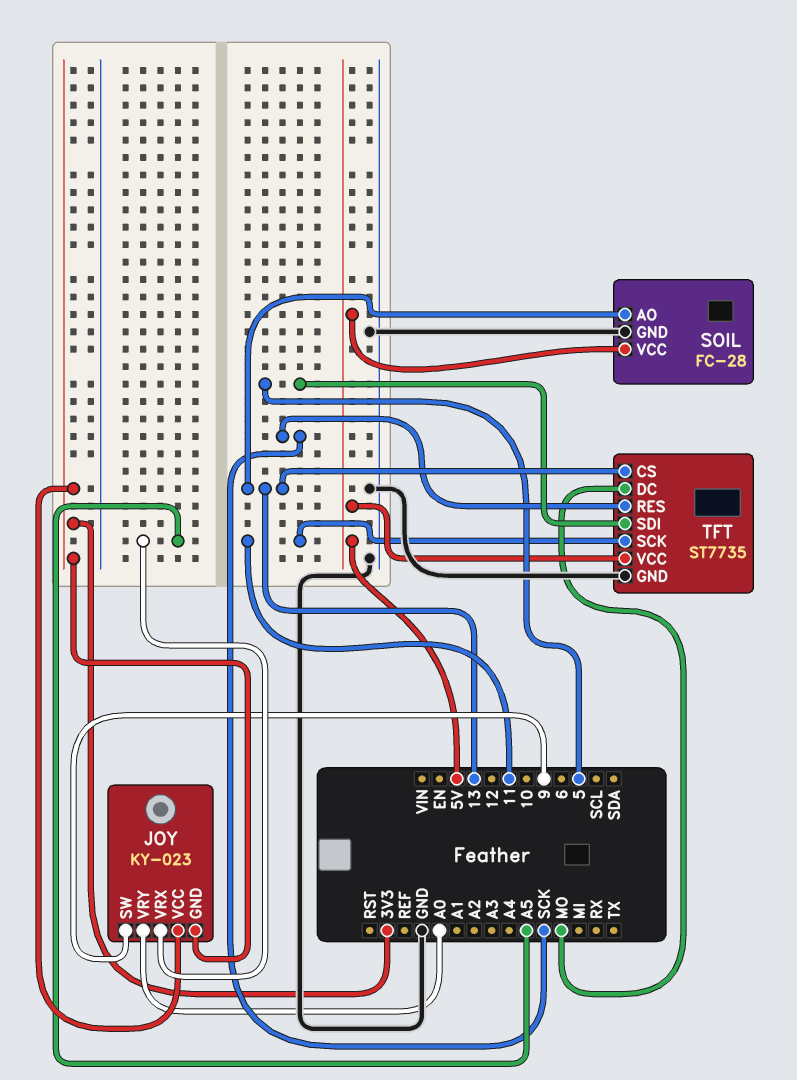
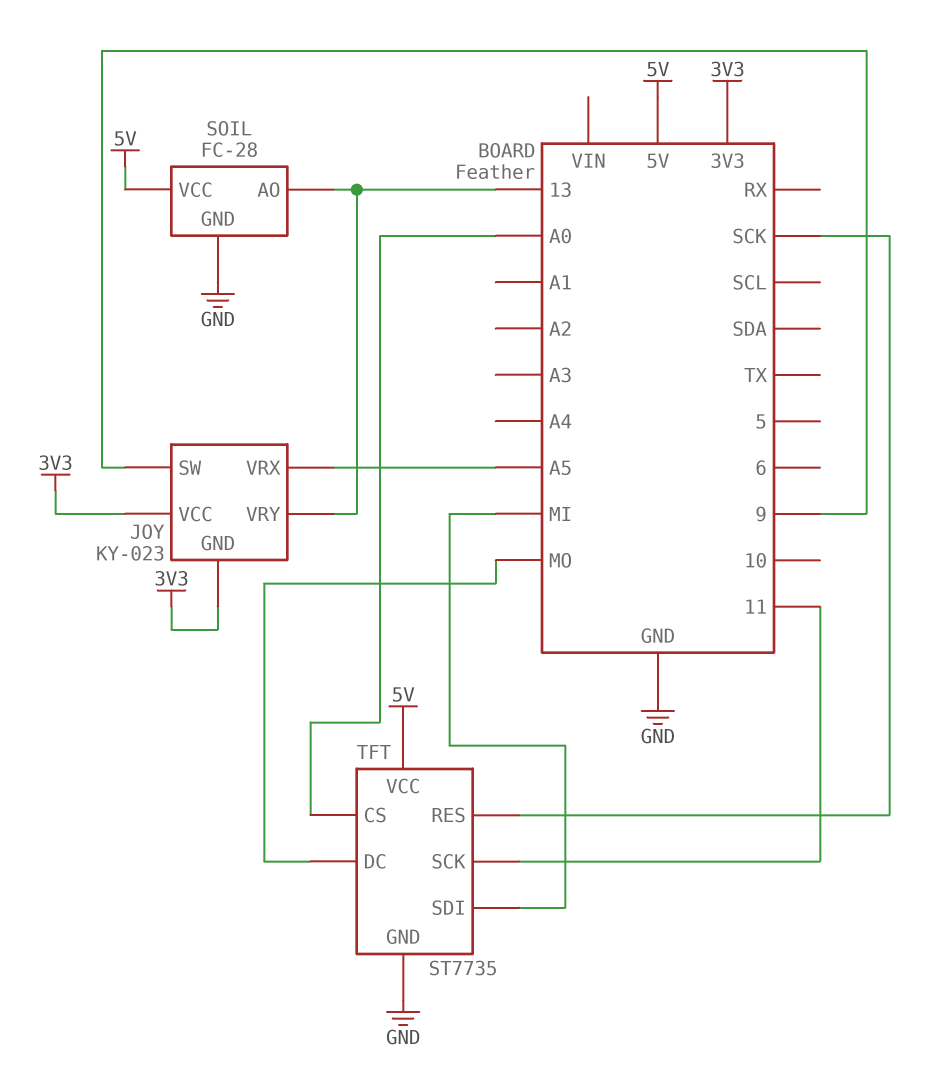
JOY pin VRY: A0 -> 13
TFT pin CS: 13 -> A0
TFT pin SDI: 5 -> MI

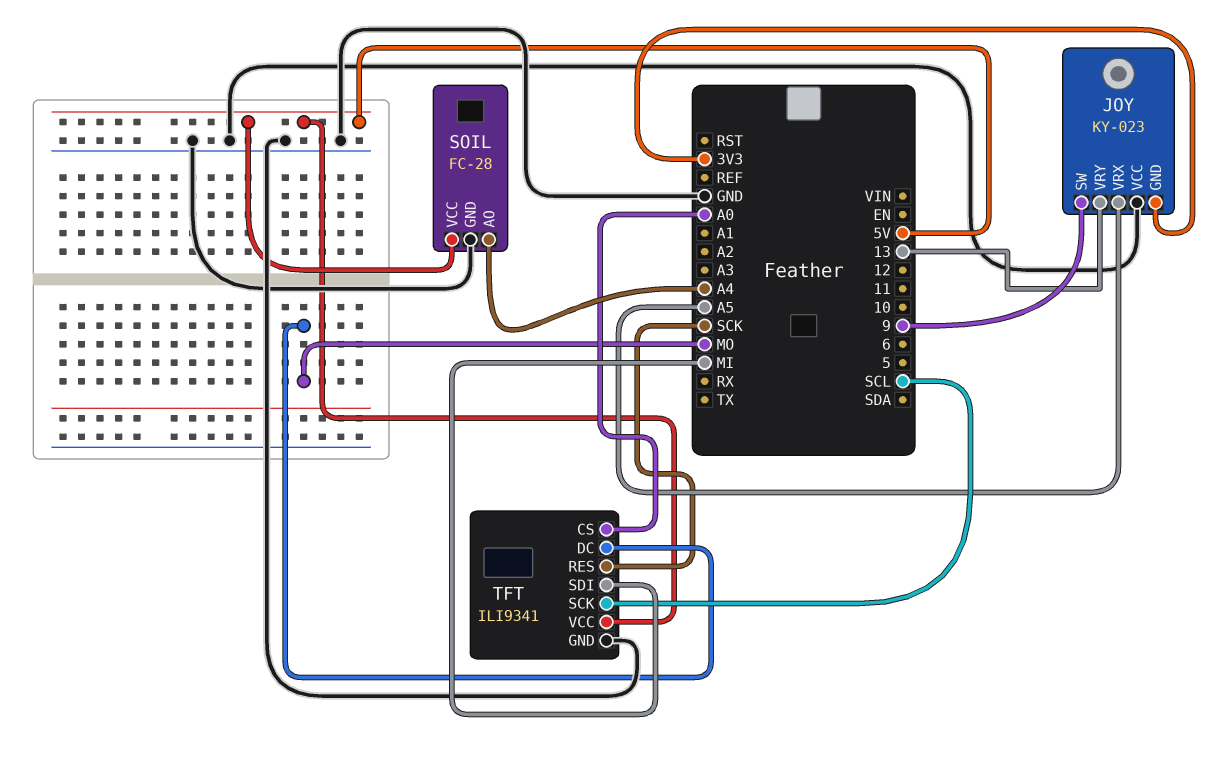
JOY pin VCC: 3V3 -> GND
SOIL pin AO: 13 -> A4
TFT: ST7735 -> ILI9341
TFT pin SCK: 11 -> SCL

